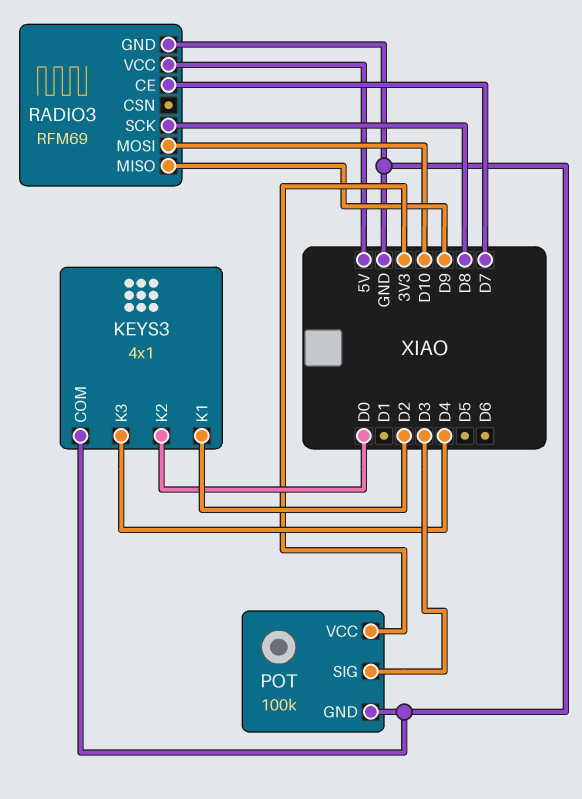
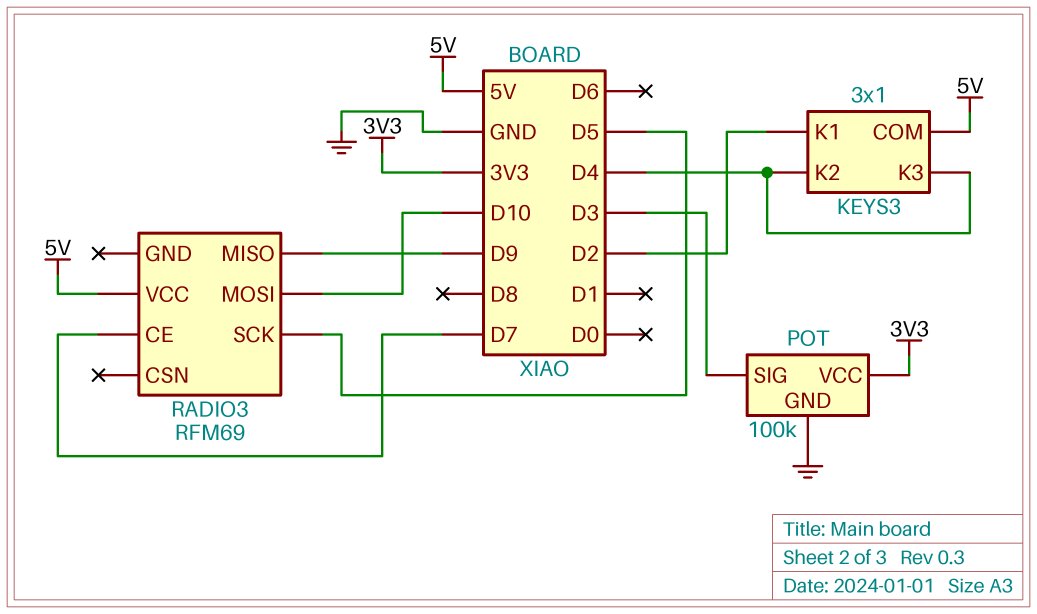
KEYS3: 4x1 -> 3x1
KEYS3 pin COM: GND -> 5V
KEYS3 pin K2: D0 -> D4
RADIO3 pin GND: GND -> none
RADIO3 pin SCK: D8 -> D5

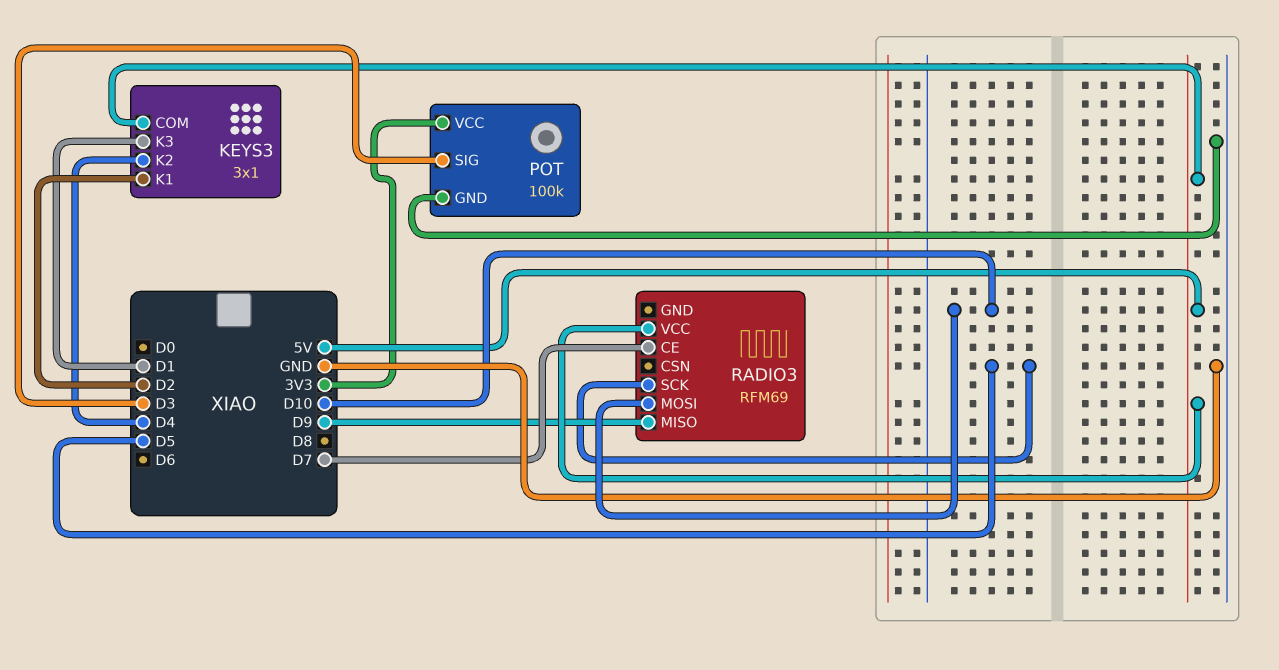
KEYS3 pin K3: D4 -> D1

